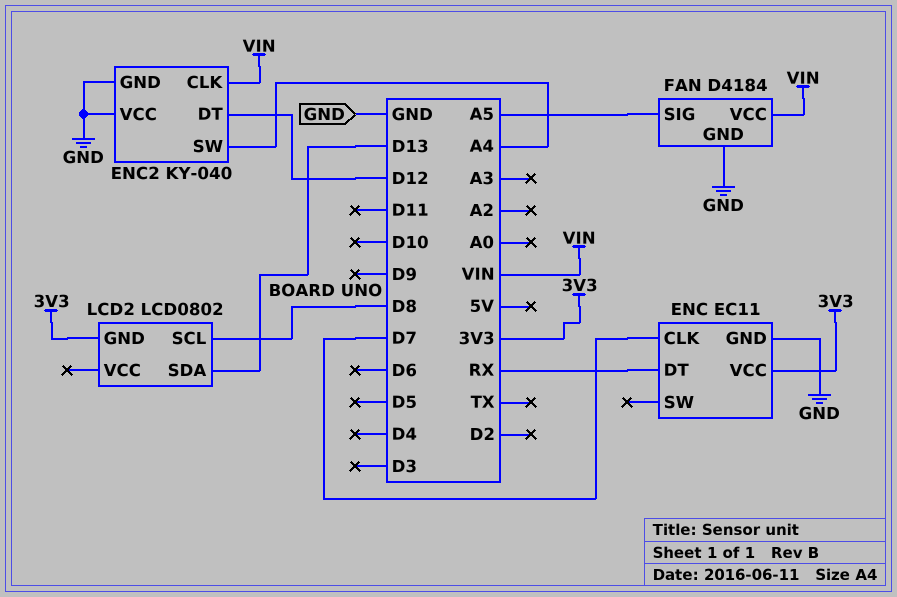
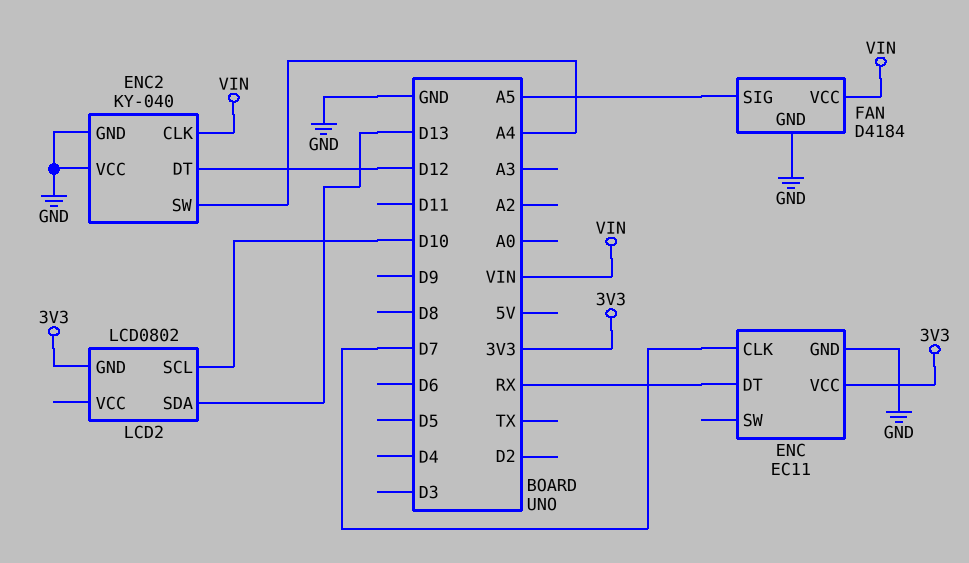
LCD2 pin SCL: D8 -> D10

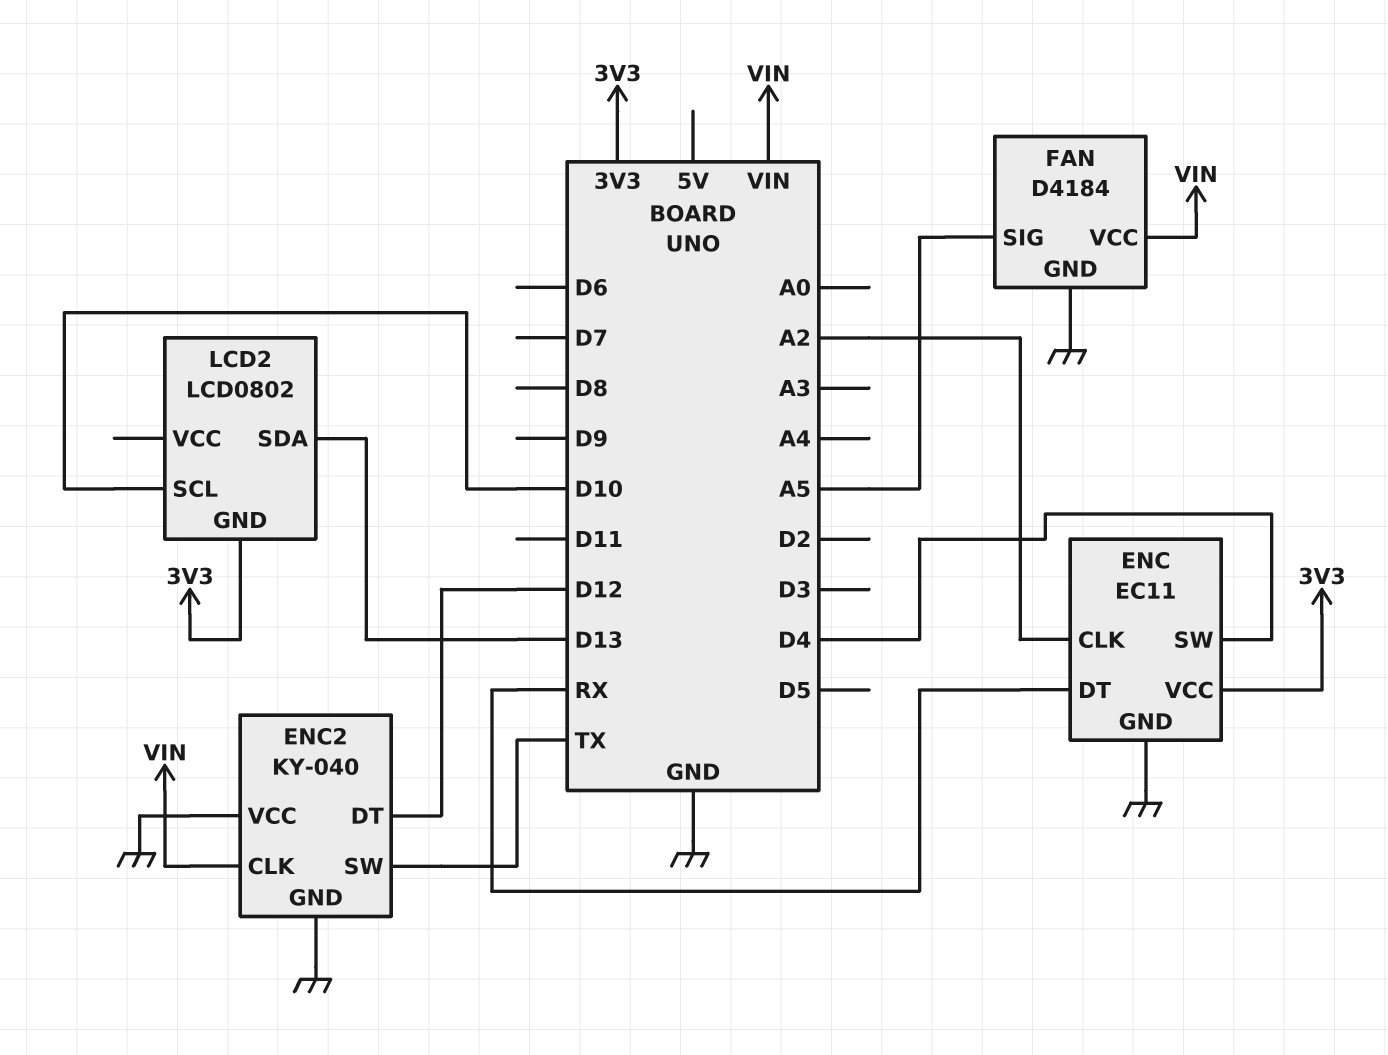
ENC pin CLK: D7 -> A2
ENC pin SW: none -> D4
ENC2 pin SW: A4 -> TX

